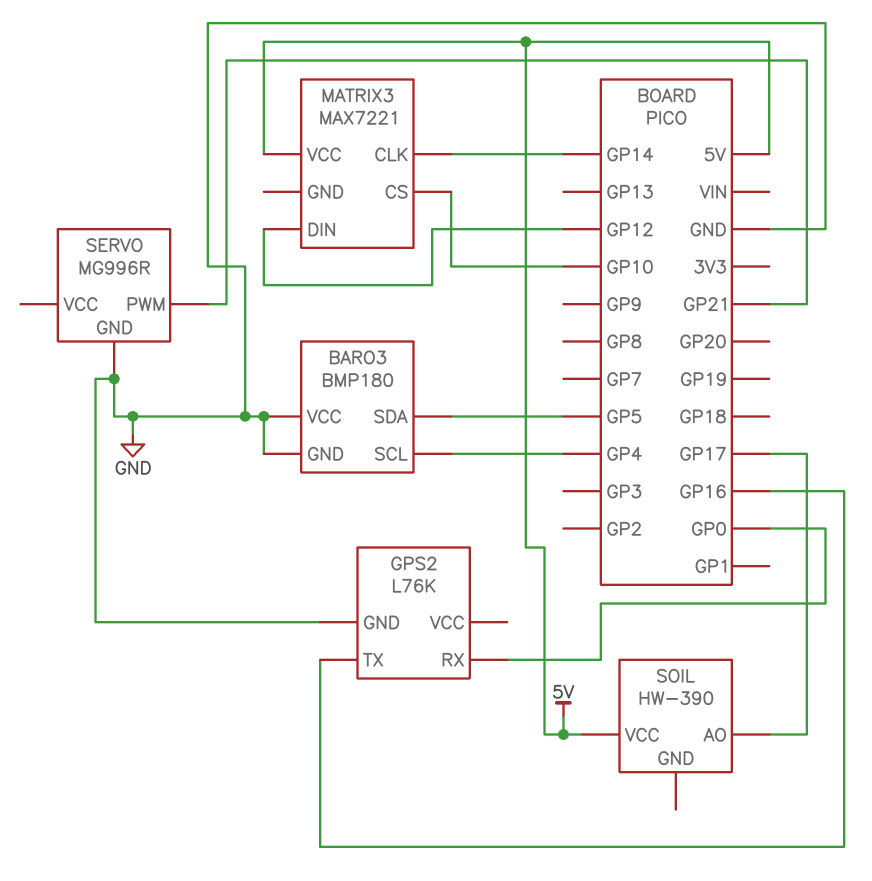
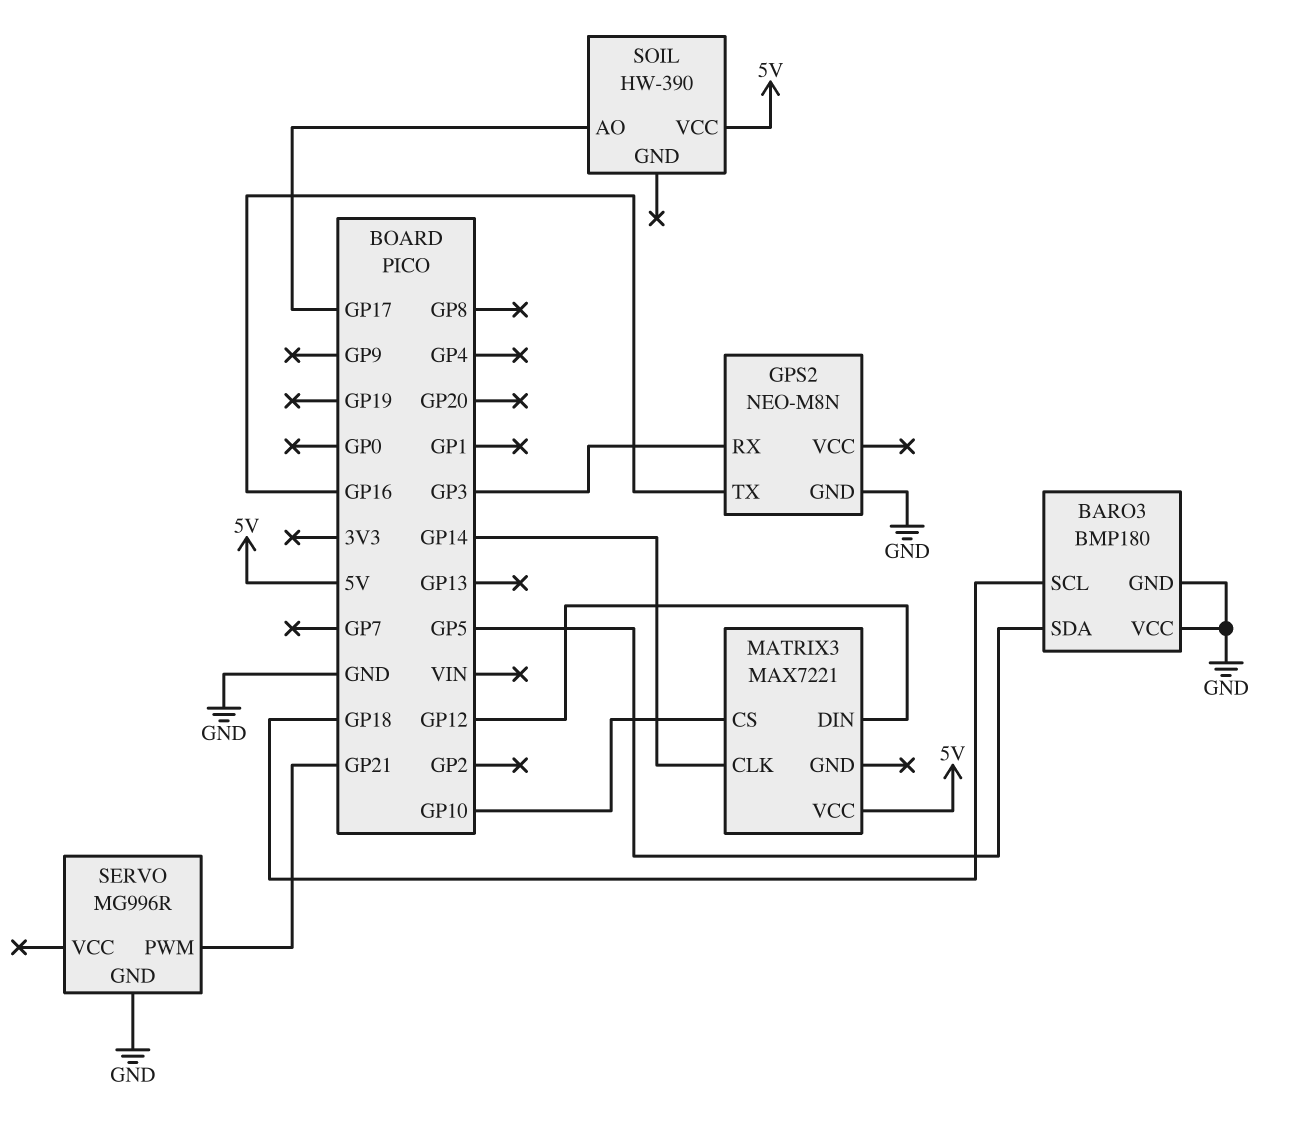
BARO3 pin SCL: GP4 -> GP18
GPS2: L76K -> NEO-M8N
GPS2 pin RX: GP0 -> GP3

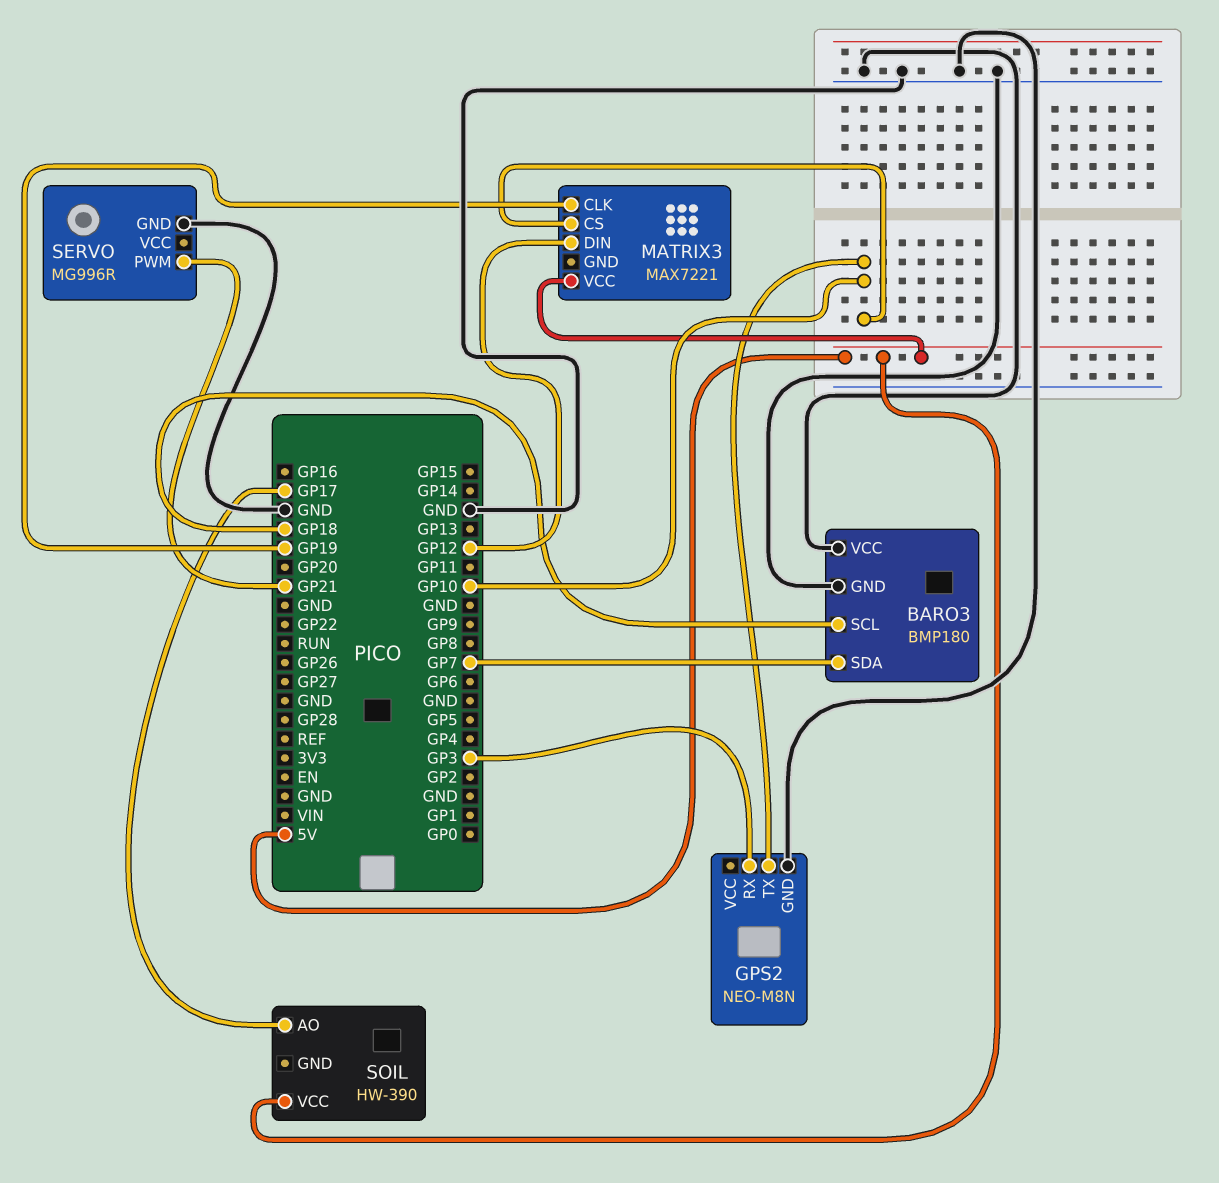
BARO3 pin SDA: GP5 -> GP7
GPS2 pin TX: GP16 -> GP10
MATRIX3 pin CLK: GP14 -> GP19

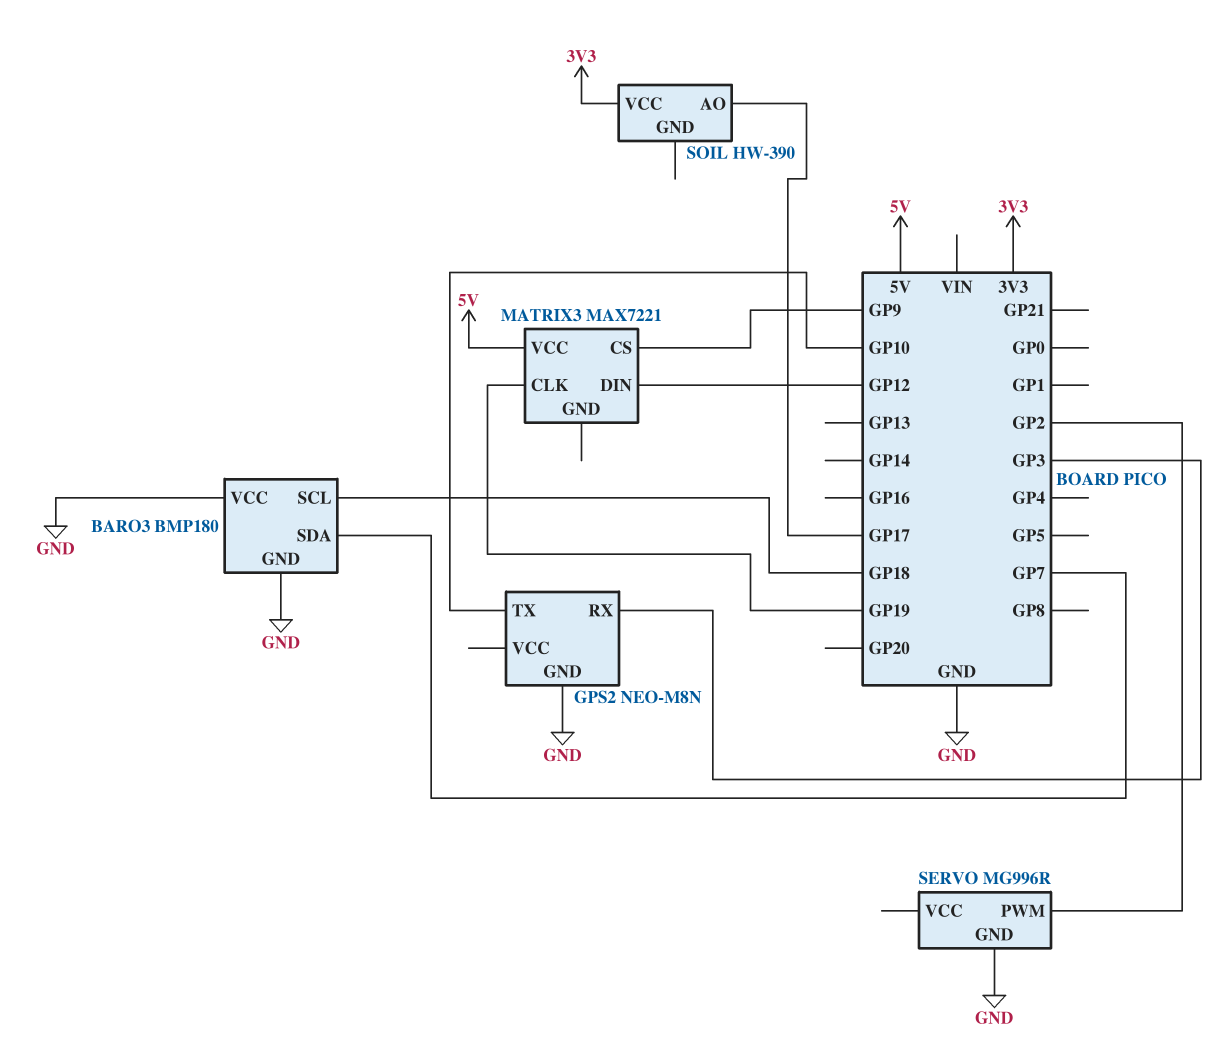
MATRIX3 pin CS: GP10 -> GP9
SERVO pin PWM: GP21 -> GP2
SOIL pin VCC: 5V -> 3V3

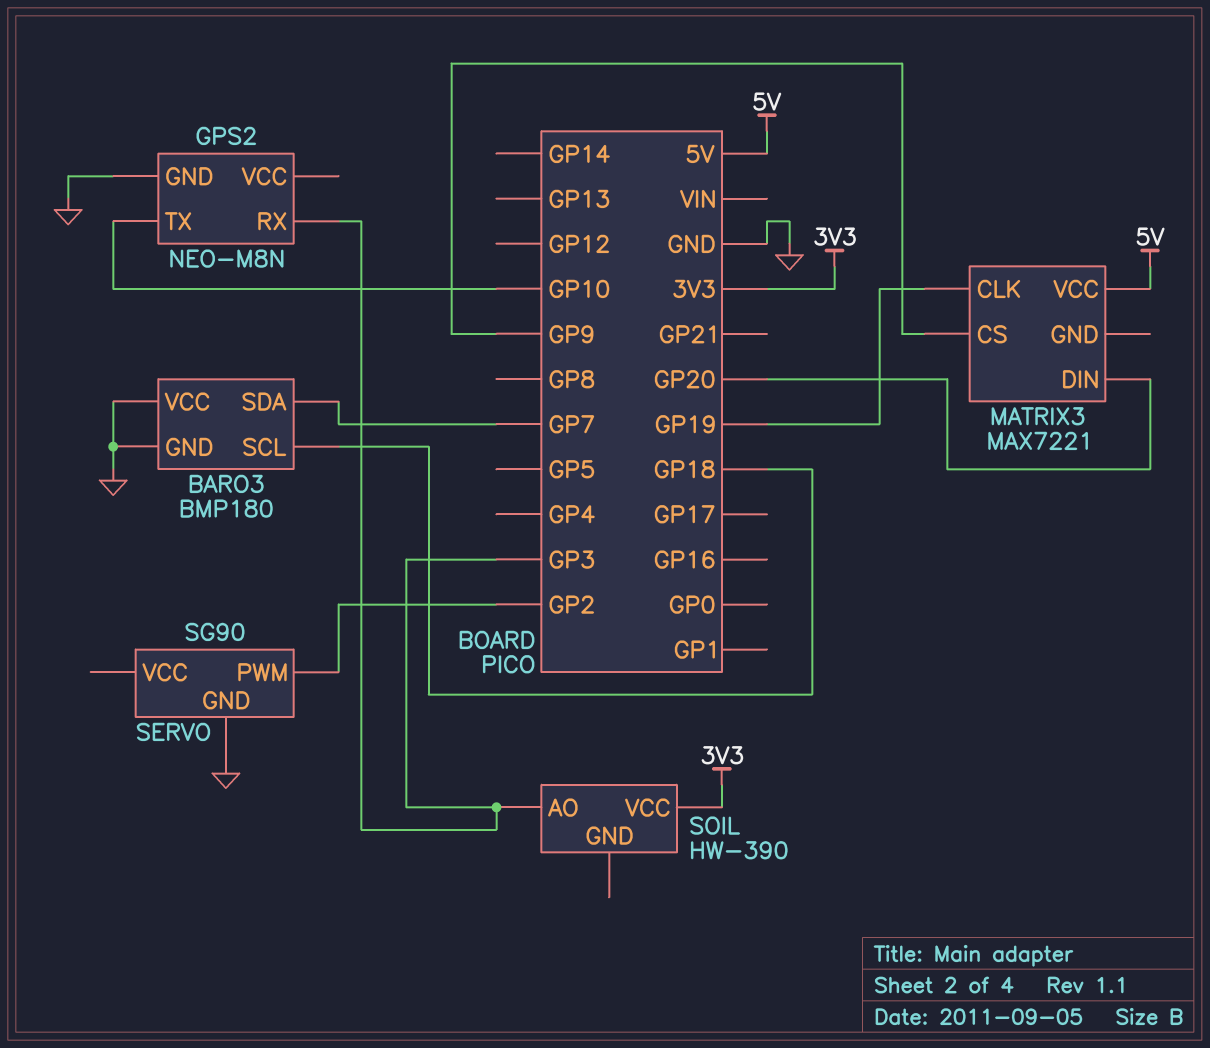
MATRIX3 pin DIN: GP12 -> GP20
SERVO: MG996R -> SG90
SOIL pin AO: GP17 -> GP3

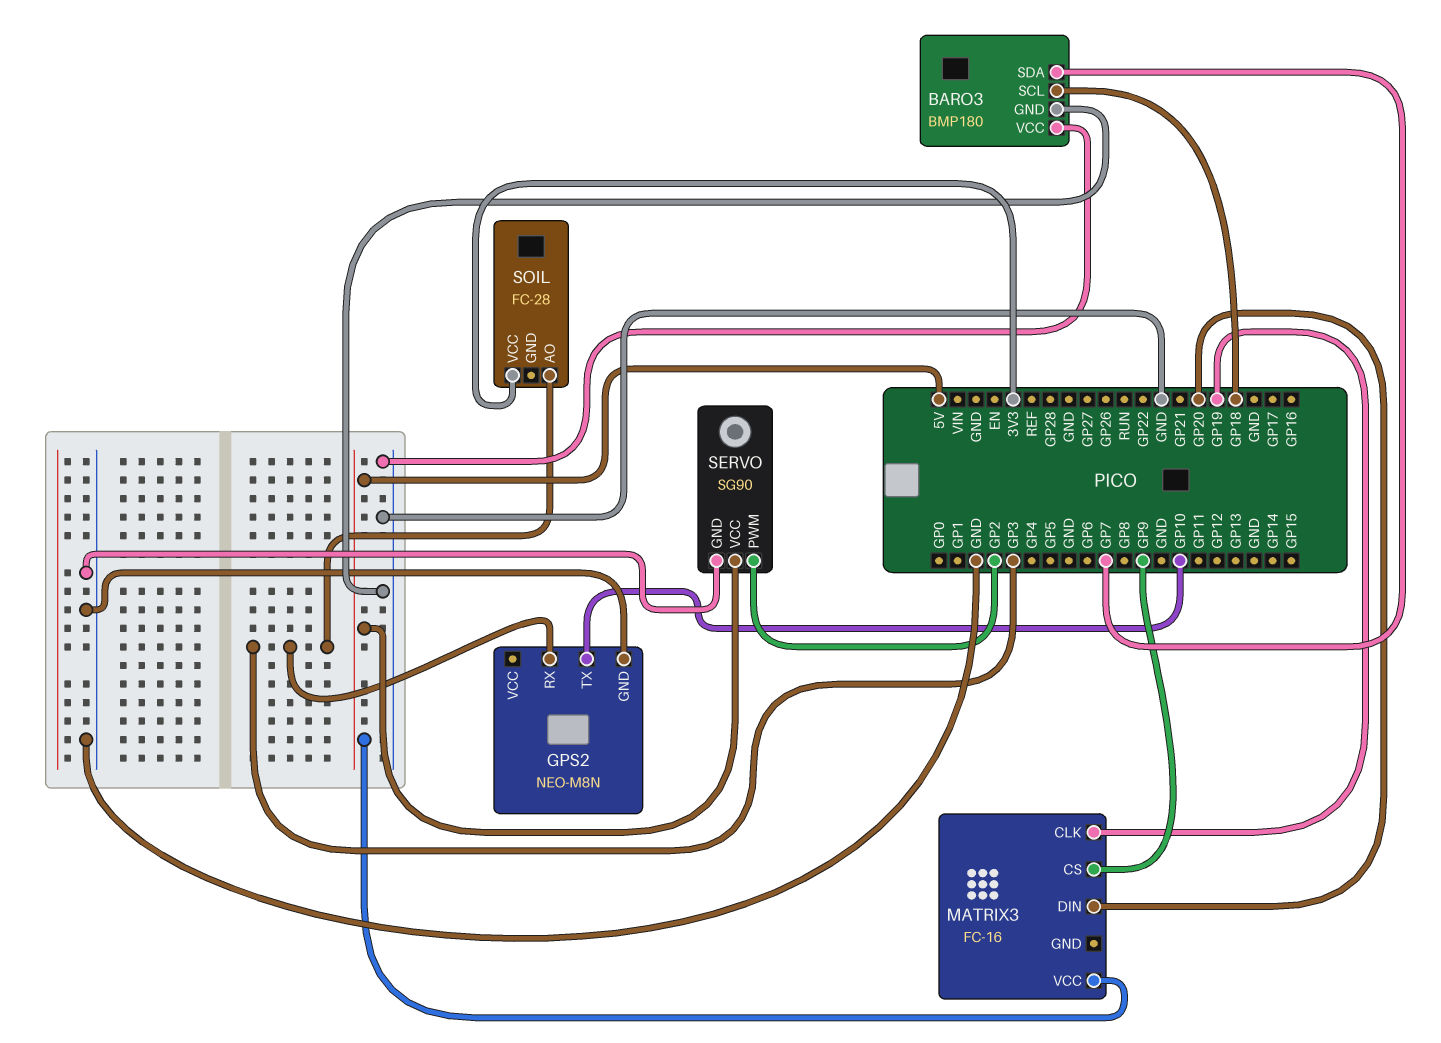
MATRIX3: MAX7221 -> FC-16
SERVO pin VCC: none -> 5V
SOIL: HW-390 -> FC-28

